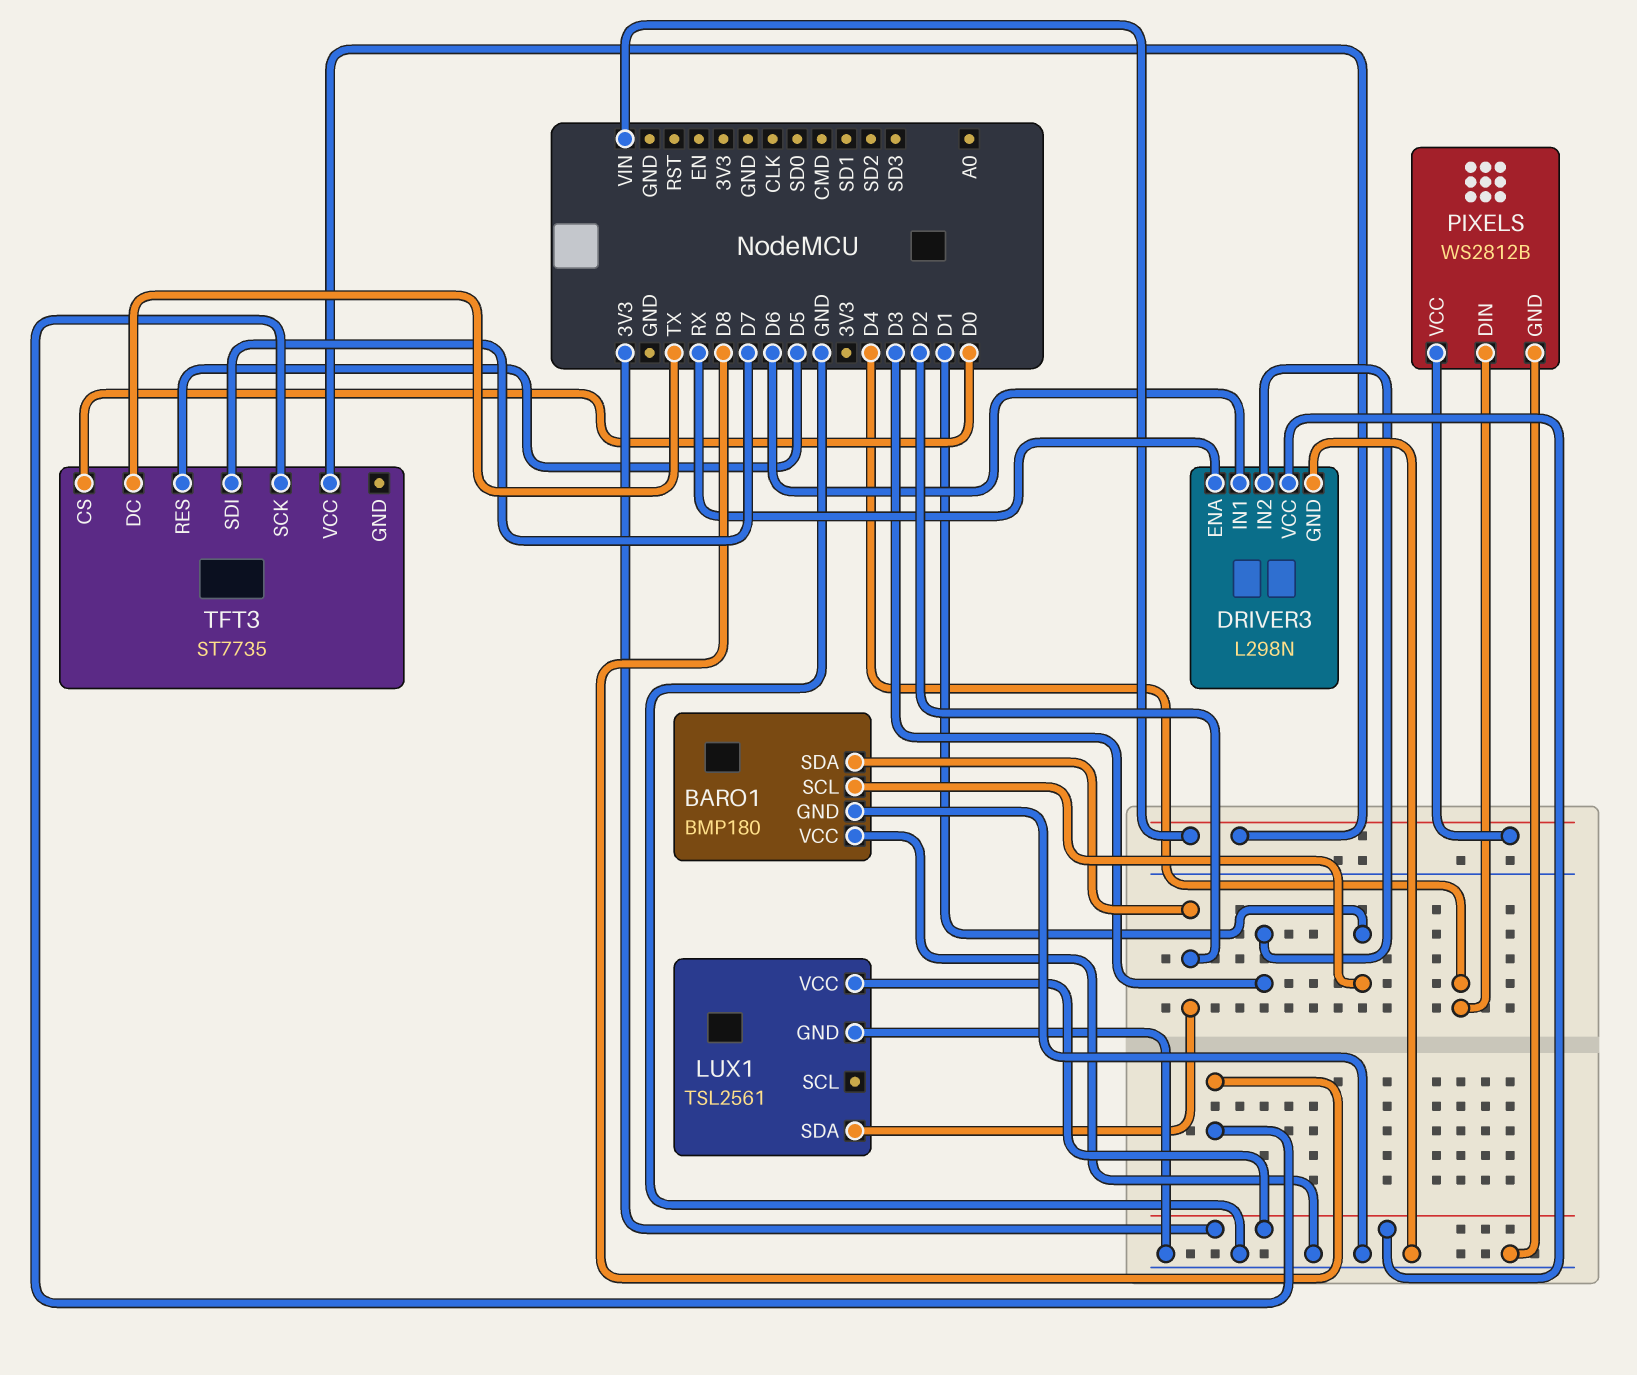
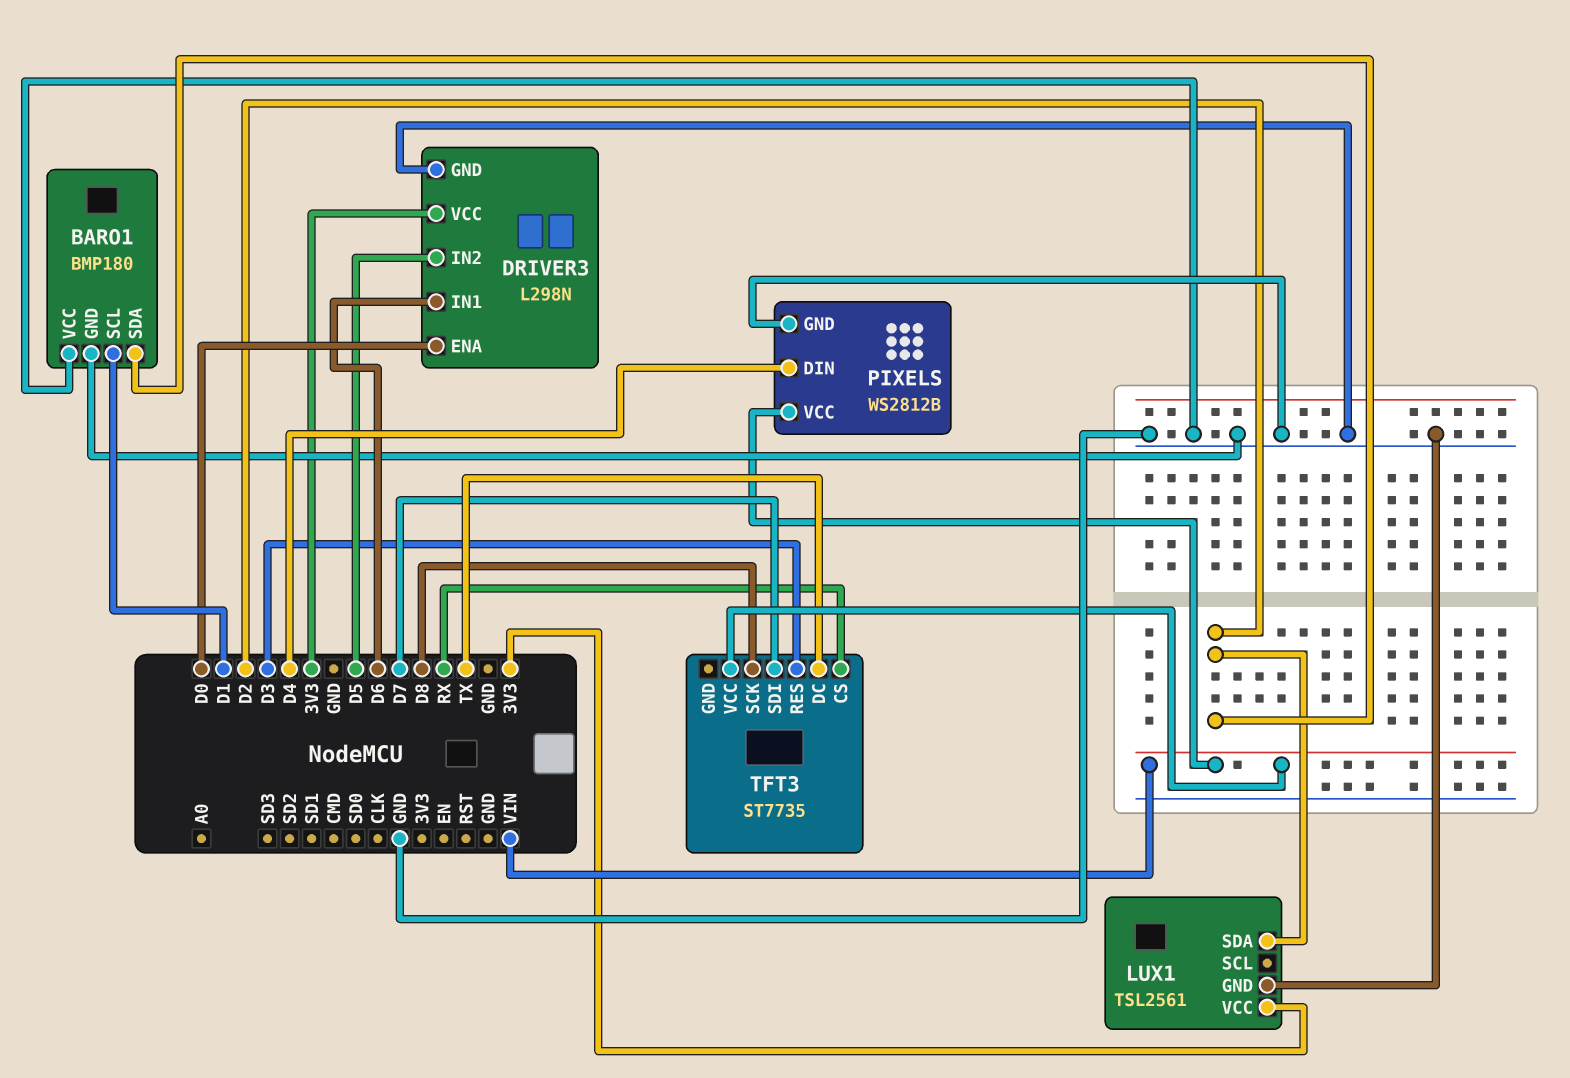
DRIVER3 pin ENA: RX -> D0
DRIVER3 pin IN2: D3 -> D5
TFT3 pin CS: D0 -> RX
TFT3 pin RES: D5 -> D3

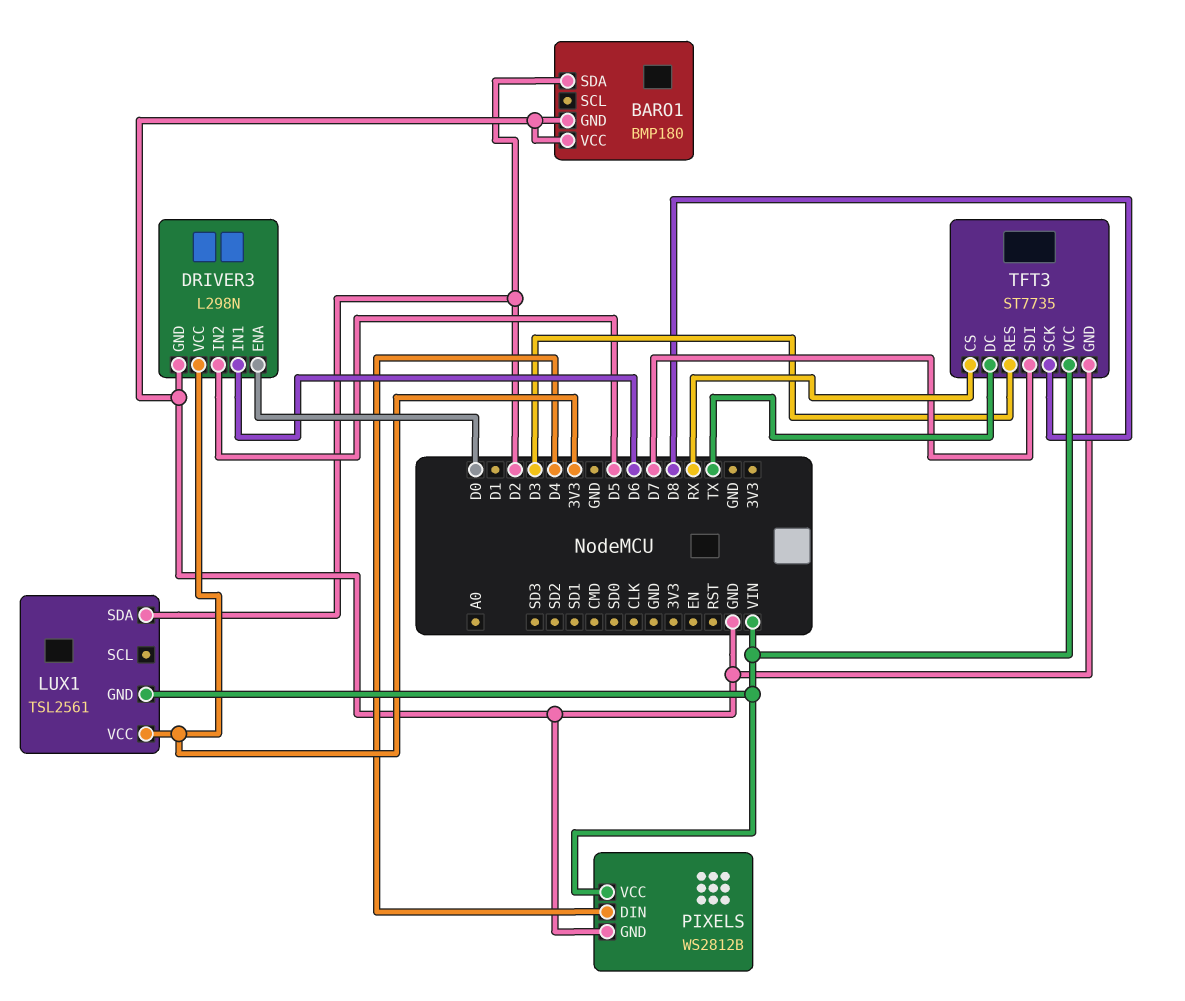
BARO1 pin SCL: D1 -> none
LUX1 pin GND: GND -> VIN
TFT3 pin GND: none -> GND

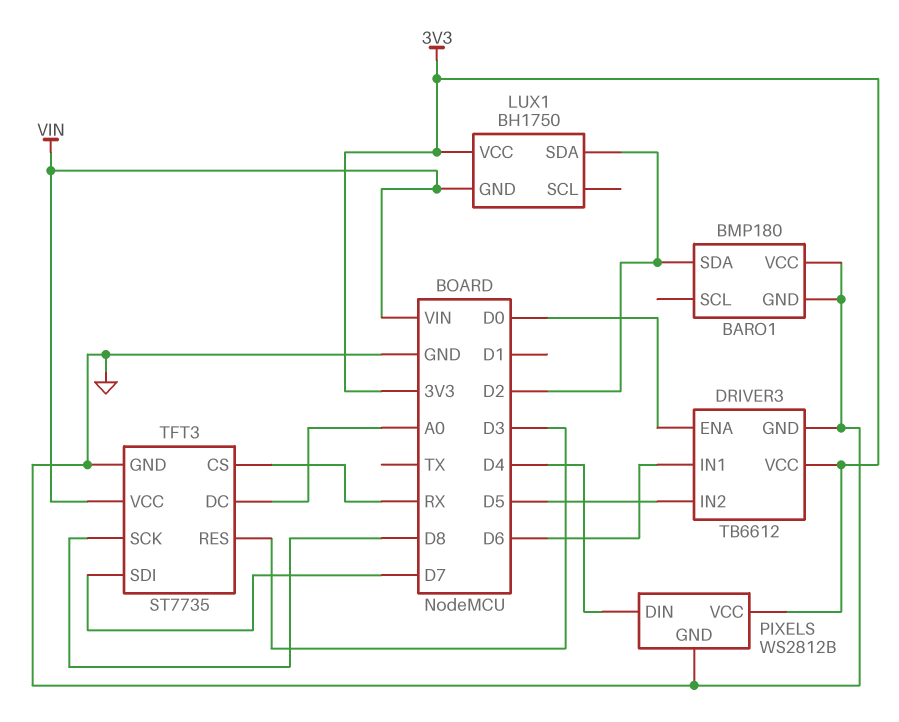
DRIVER3: L298N -> TB6612
LUX1: TSL2561 -> BH1750
PIXELS pin VCC: VIN -> 3V3
TFT3 pin DC: TX -> A0

